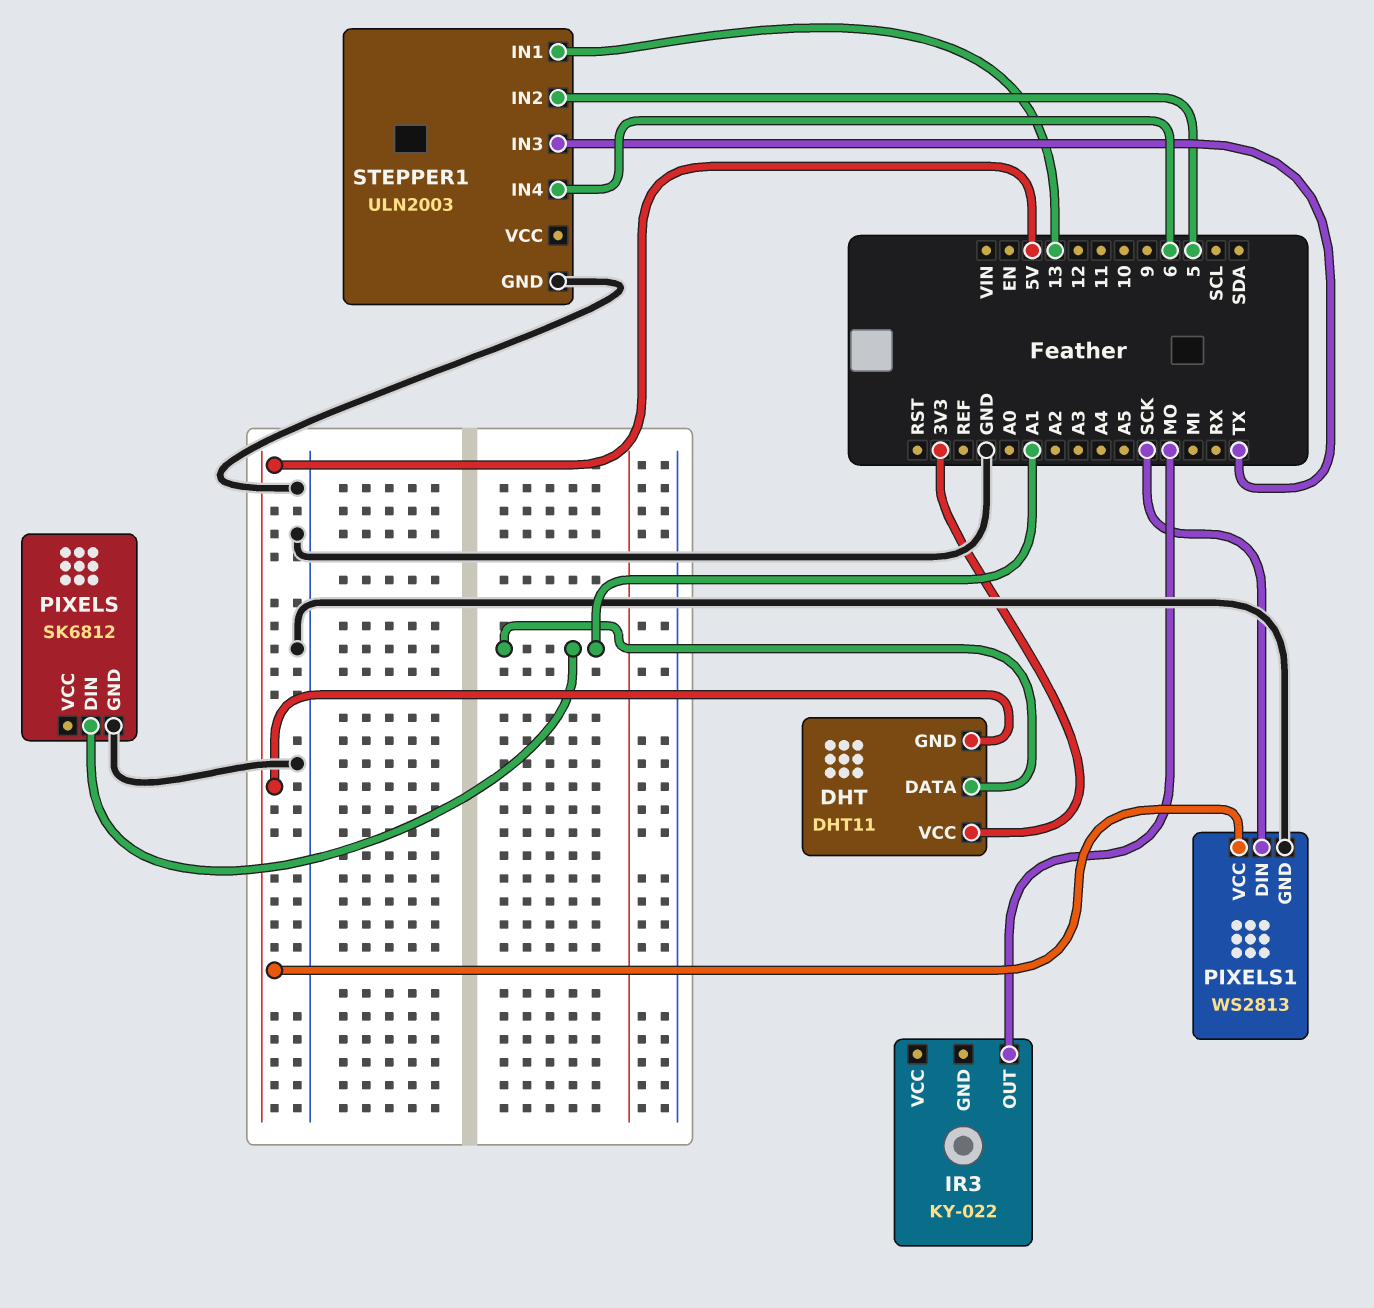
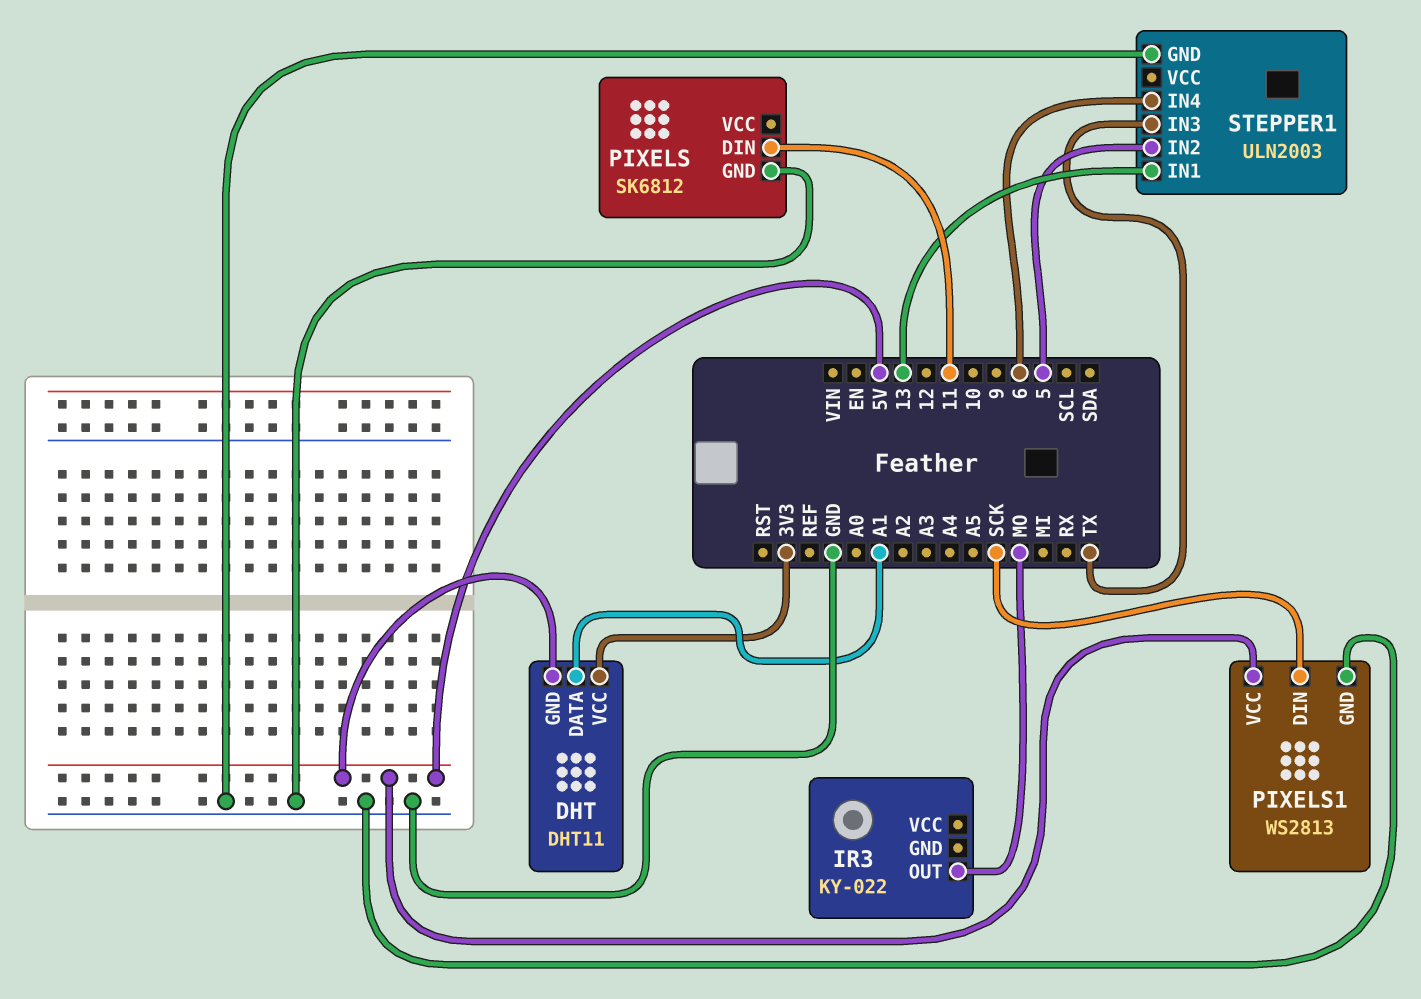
PIXELS pin DIN: A1 -> 11

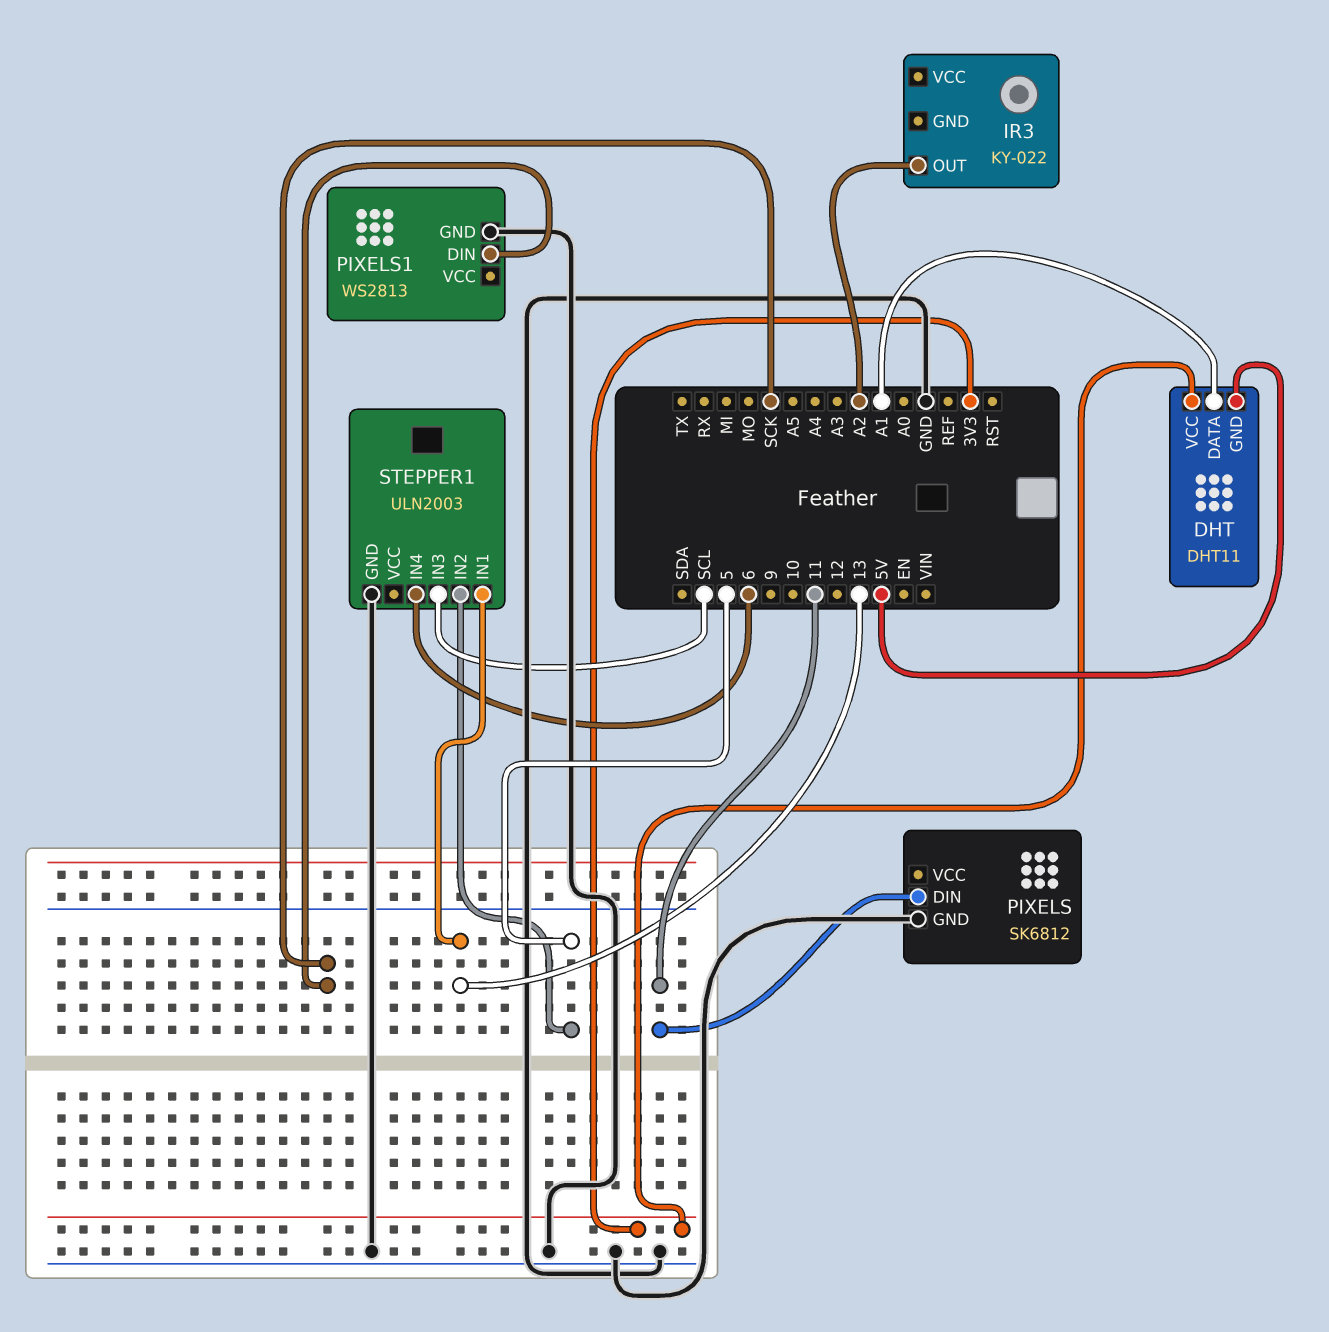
IR3 pin OUT: MO -> A2
PIXELS1 pin VCC: 5V -> none
STEPPER1 pin IN3: TX -> SCL

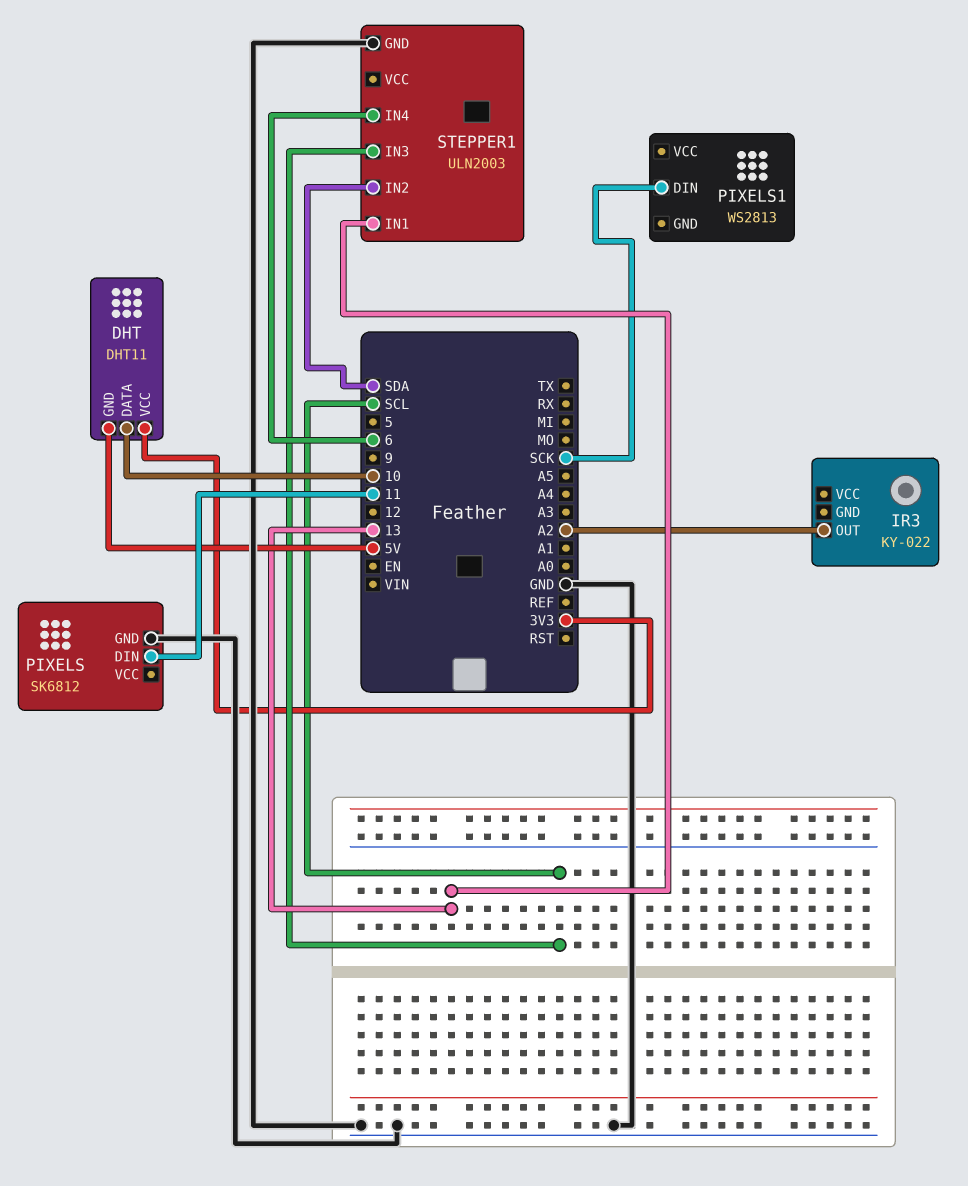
DHT pin DATA: A1 -> 10
PIXELS1 pin GND: GND -> none
STEPPER1 pin IN2: 5 -> SDA

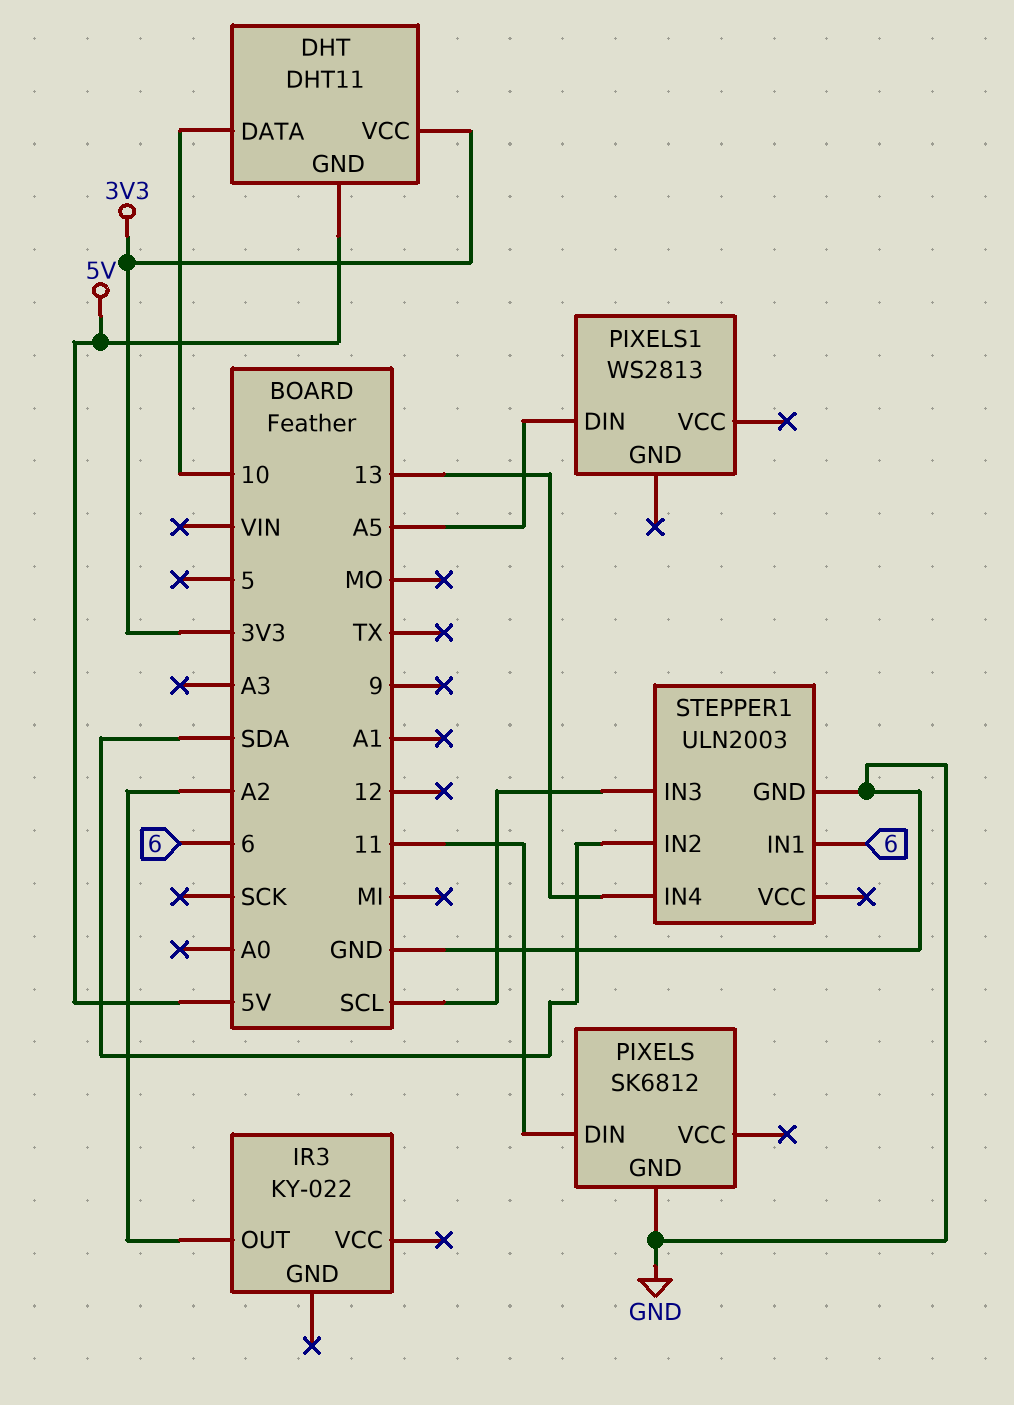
PIXELS1 pin DIN: SCK -> A5
STEPPER1 pin IN1: 13 -> 6
STEPPER1 pin IN4: 6 -> 13

